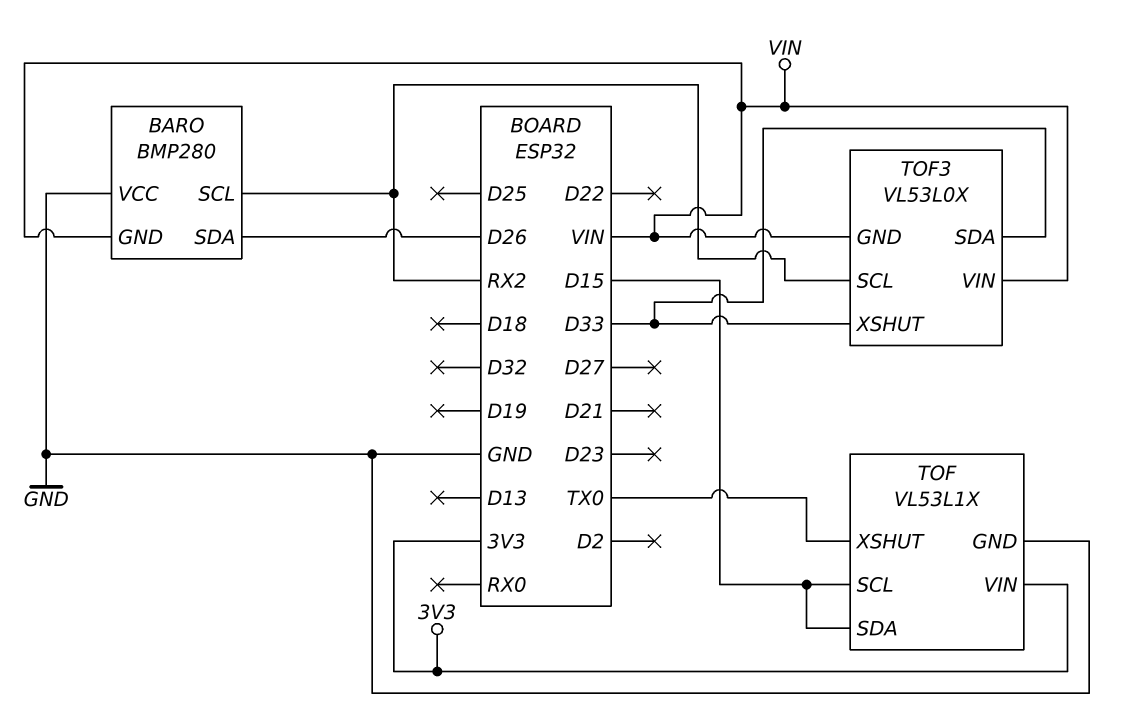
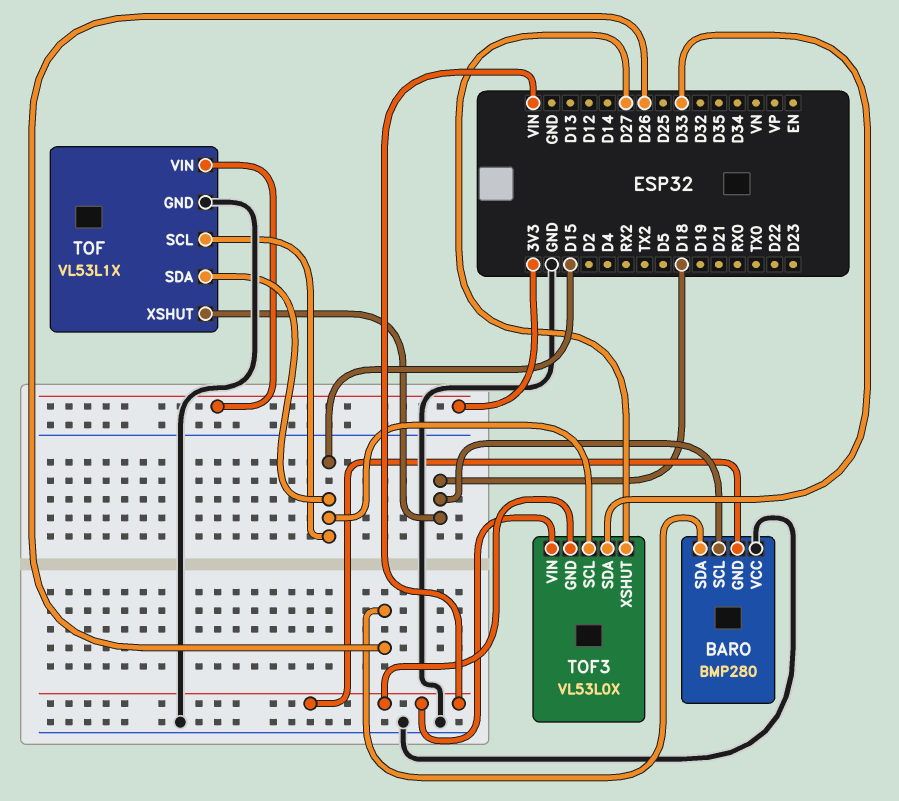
BARO pin SCL: RX2 -> D18
TOF pin XSHUT: TX0 -> D18
TOF3 pin SCL: RX2 -> D15
TOF3 pin XSHUT: D33 -> D27

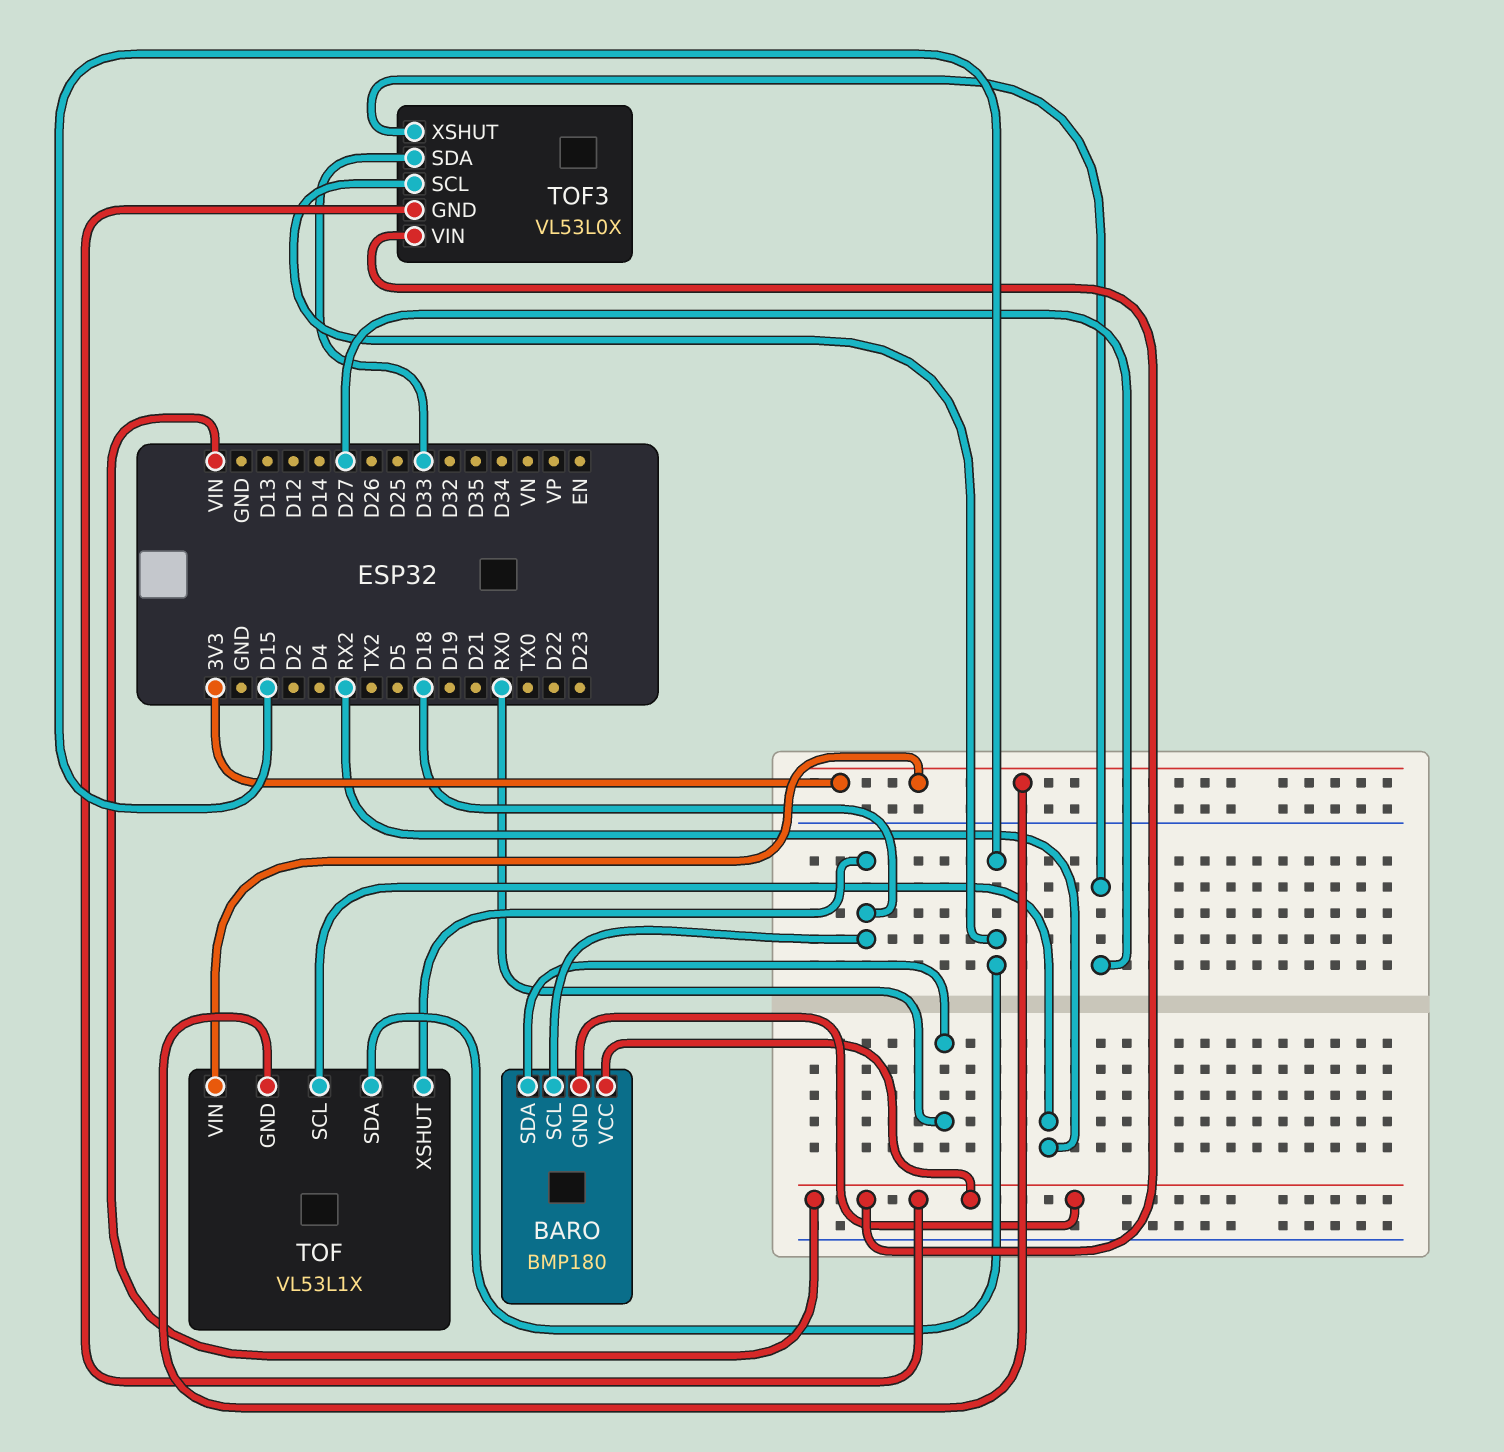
BARO: BMP280 -> BMP180
BARO pin SDA: D26 -> RX0
BARO pin VCC: GND -> VIN
TOF pin GND: GND -> 3V3
TOF pin SCL: D15 -> RX2

